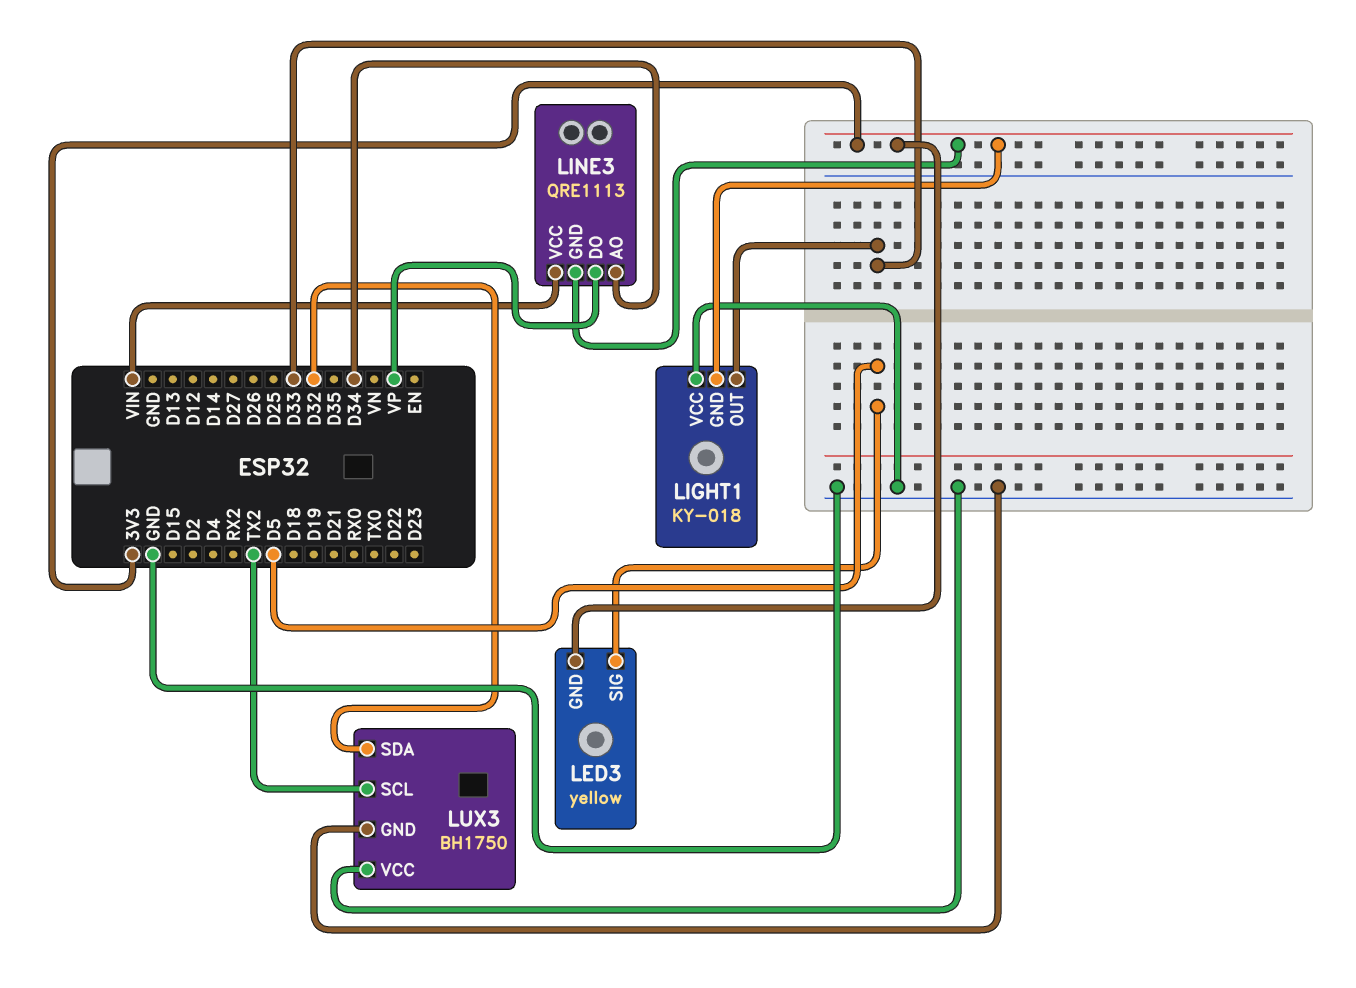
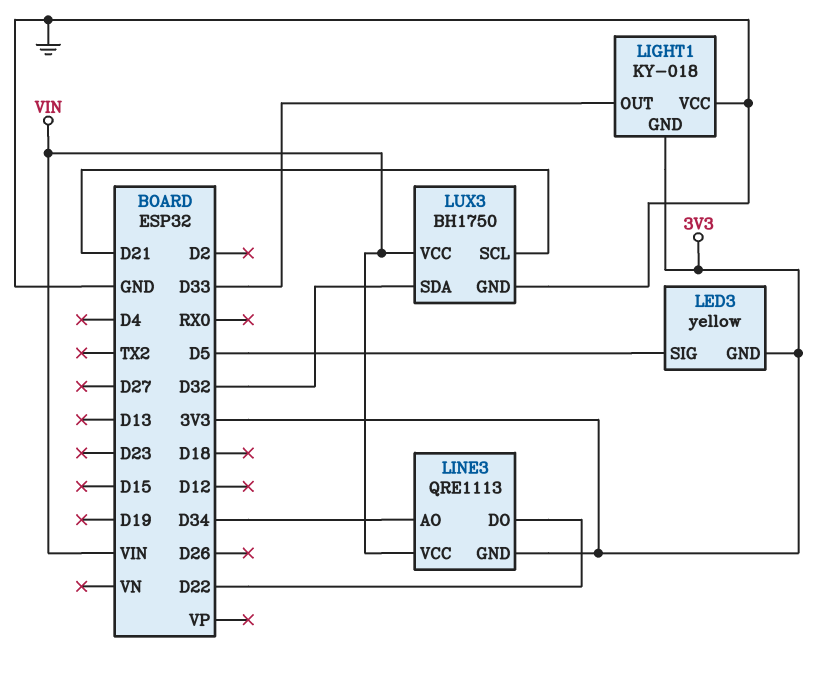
LINE3 pin DO: VP -> D22
LUX3 pin SCL: TX2 -> D21
LUX3 pin VCC: GND -> VIN

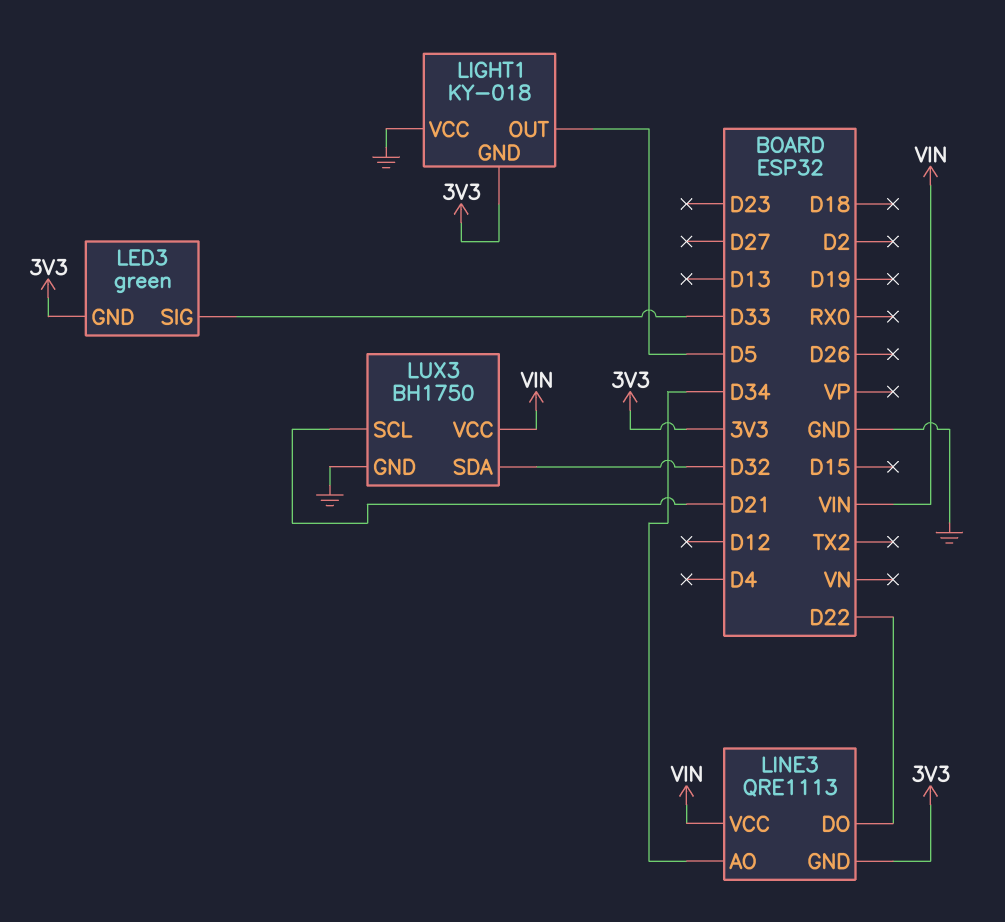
LED3: yellow -> green
LED3 pin SIG: D5 -> D33
LIGHT1 pin OUT: D33 -> D5

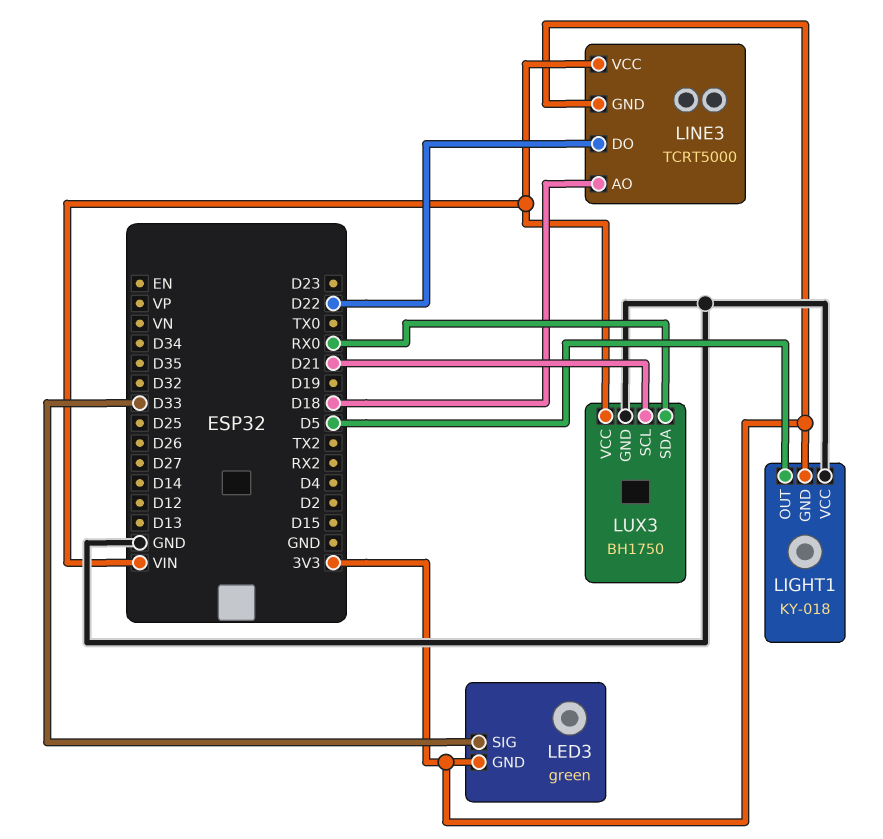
LINE3: QRE1113 -> TCRT5000
LINE3 pin AO: D34 -> D18
LUX3 pin SDA: D32 -> RX0

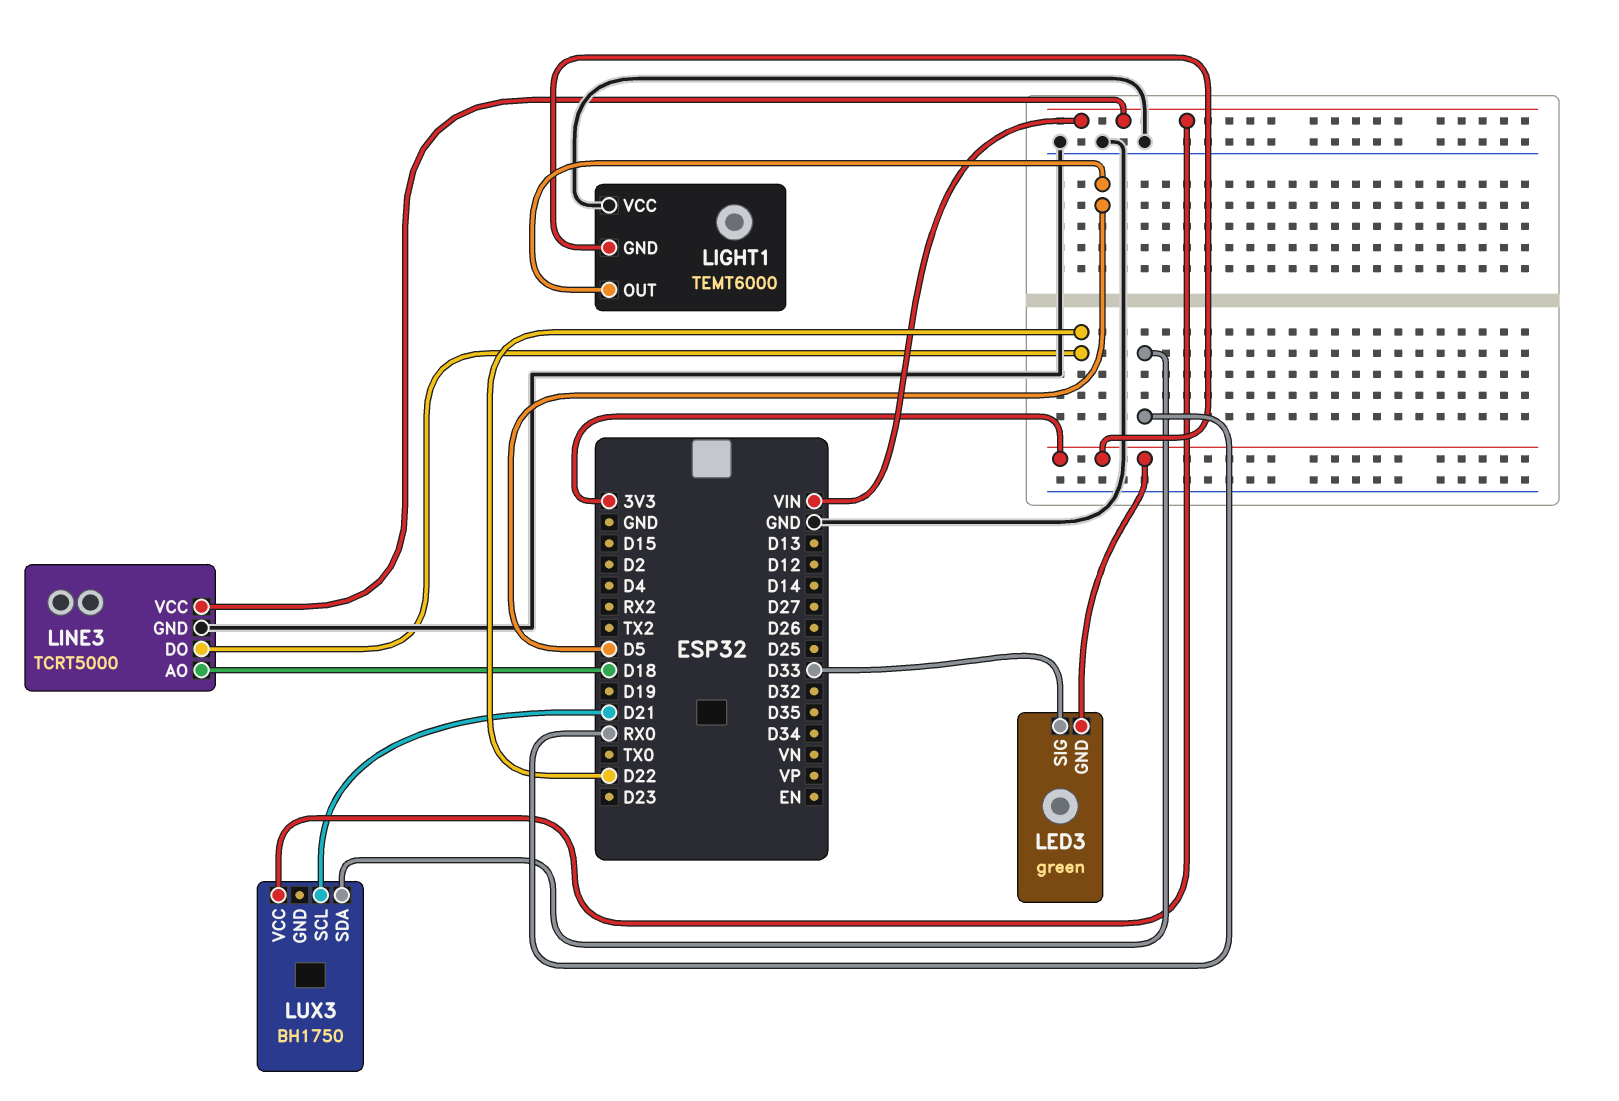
LIGHT1: KY-018 -> TEMT6000
LINE3 pin GND: 3V3 -> GND
LUX3 pin GND: GND -> none

